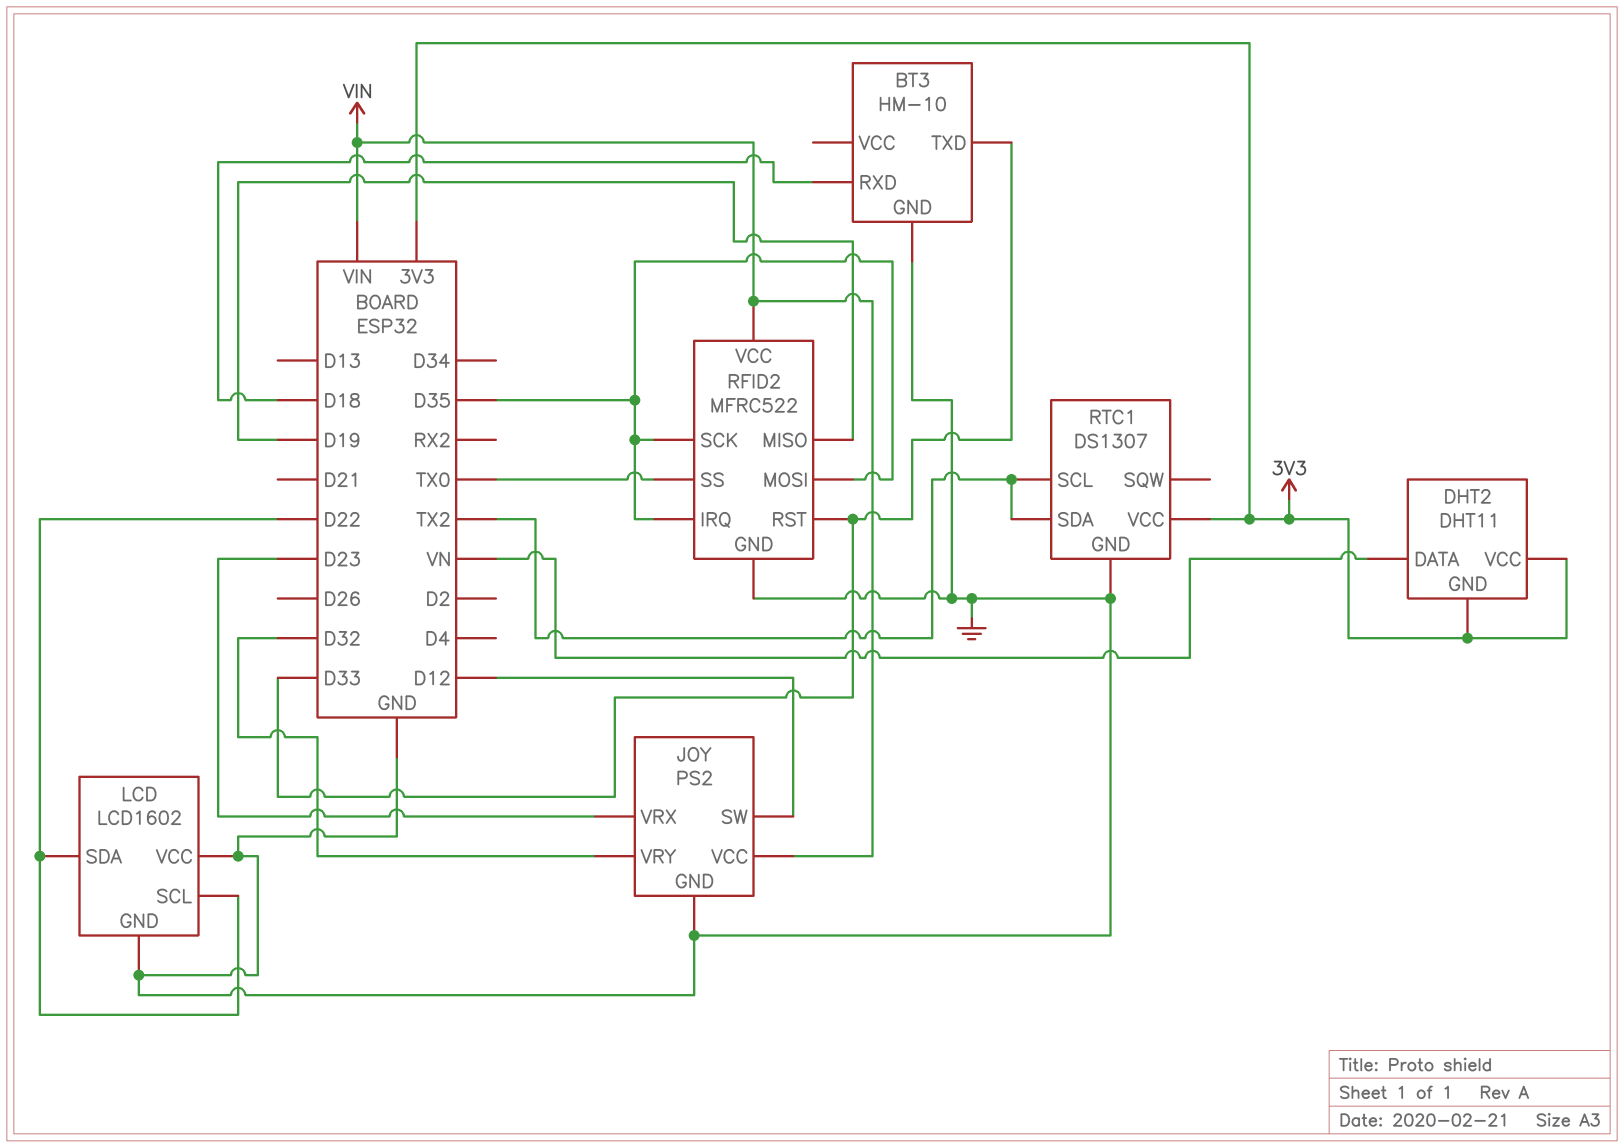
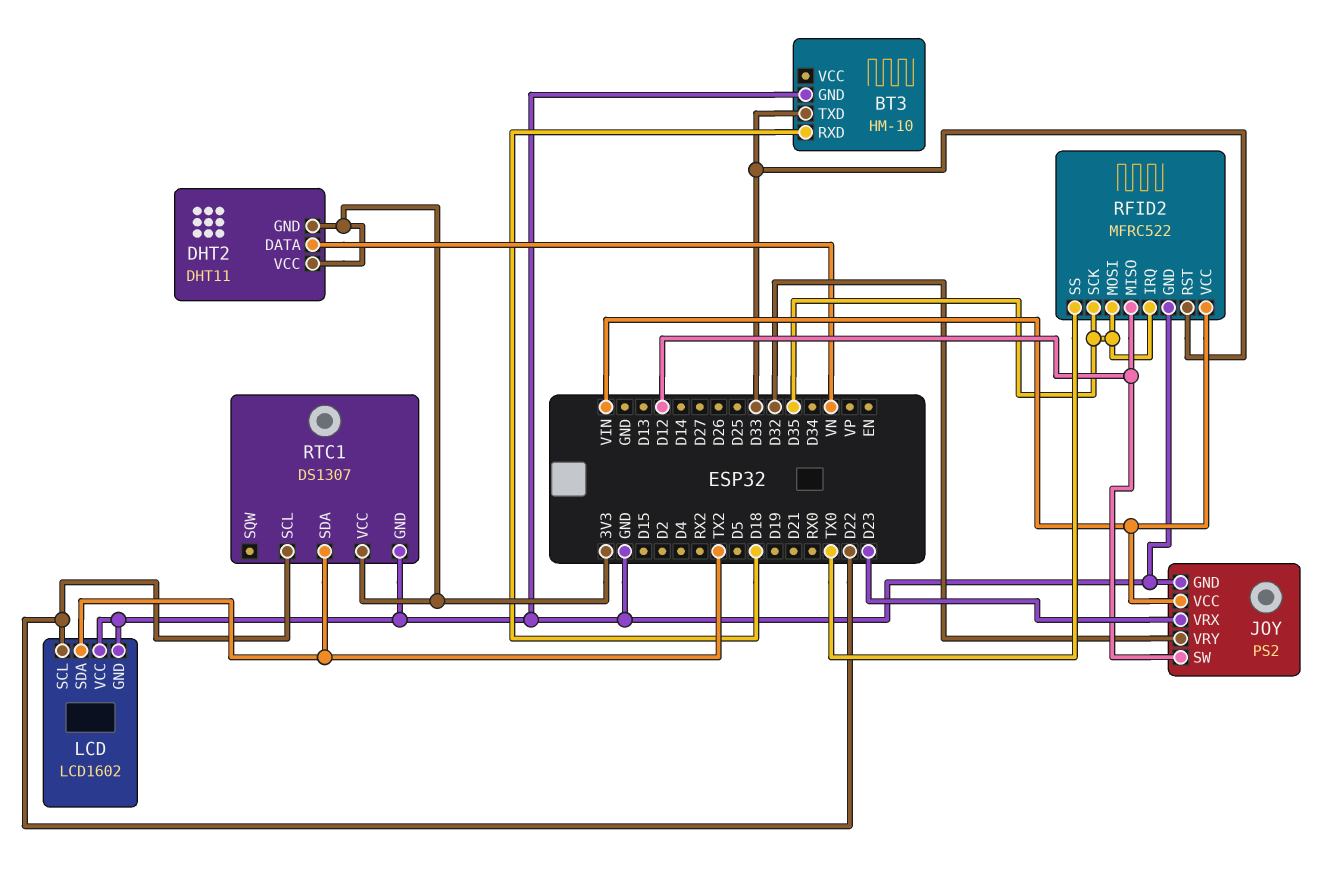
LCD pin SDA: D22 -> TX2
RFID2 pin MISO: D19 -> D12
RTC1 pin SCL: TX2 -> D22

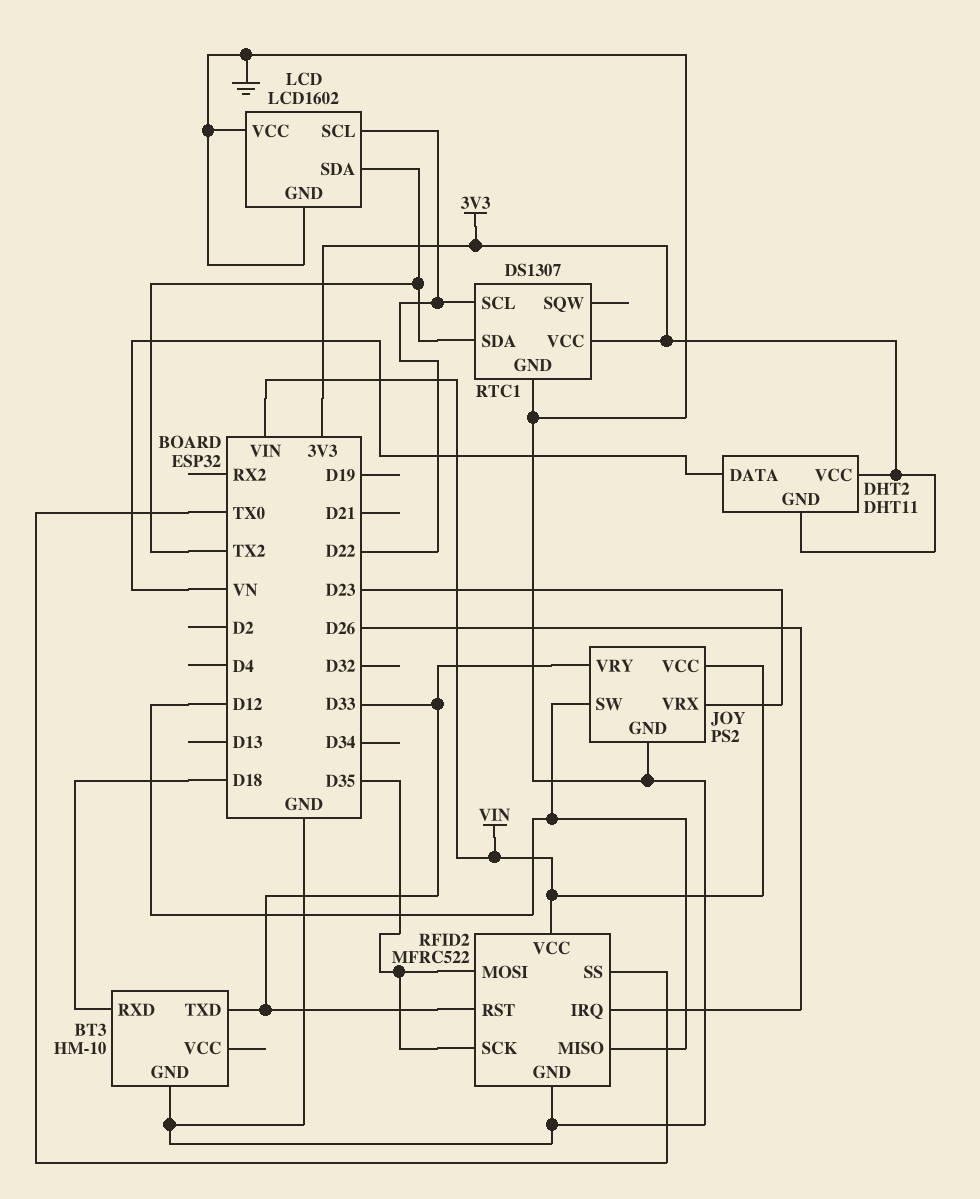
JOY pin VRY: D32 -> D33
RFID2 pin IRQ: D35 -> D26

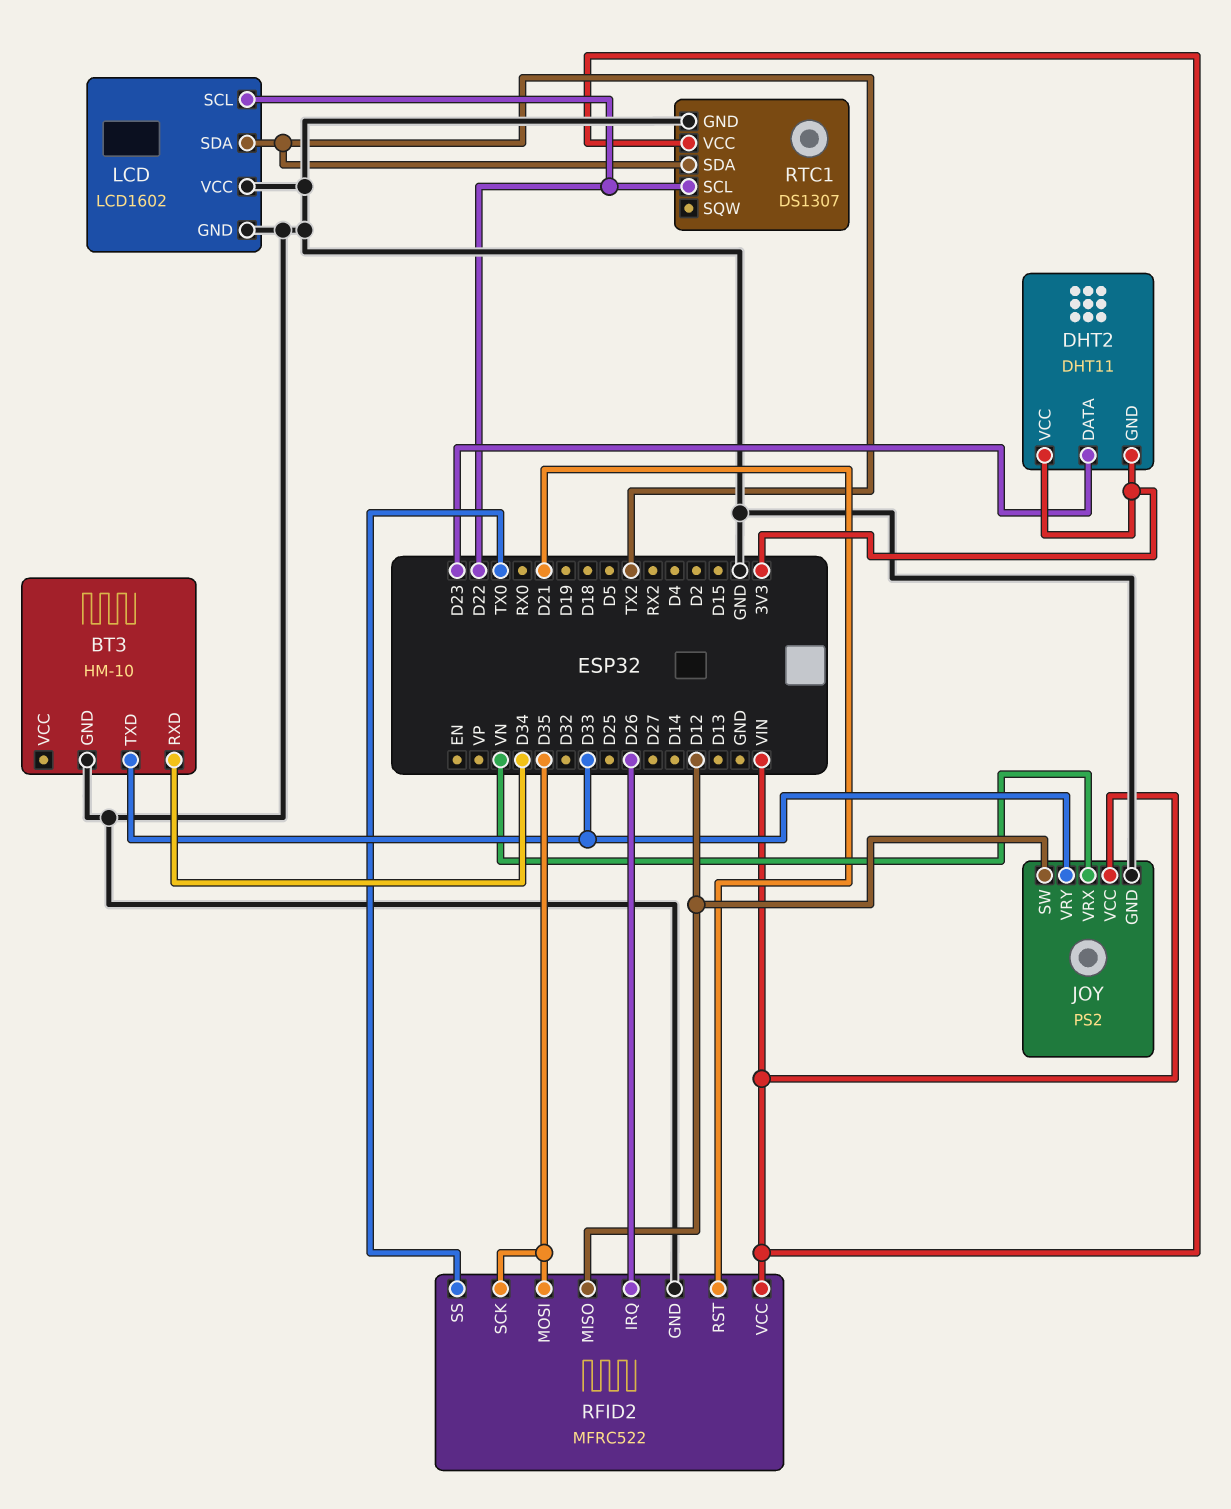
BT3 pin RXD: D18 -> D34
DHT2 pin DATA: VN -> D23
JOY pin VRX: D23 -> VN
RFID2 pin RST: D33 -> D21
RTC1 pin VCC: 3V3 -> VIN

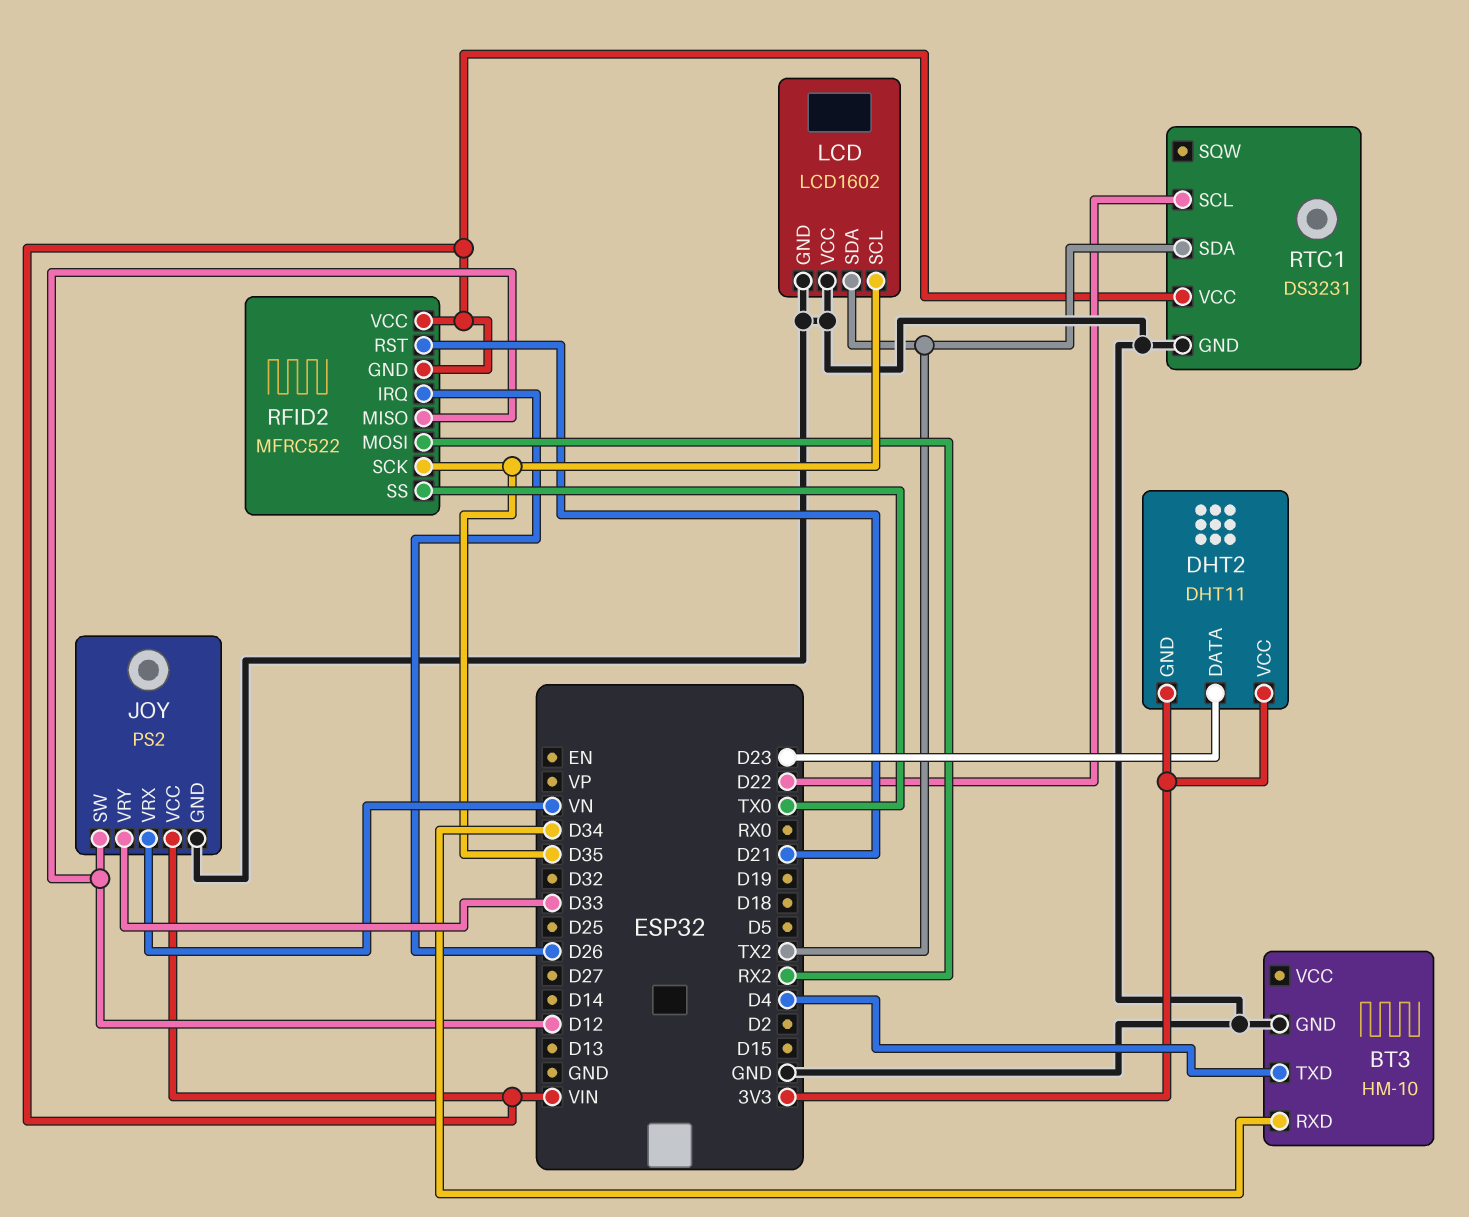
BT3 pin TXD: D33 -> D4
LCD pin SCL: D22 -> D35
RFID2 pin GND: GND -> VIN
RFID2 pin MOSI: D35 -> RX2
RTC1: DS1307 -> DS3231

